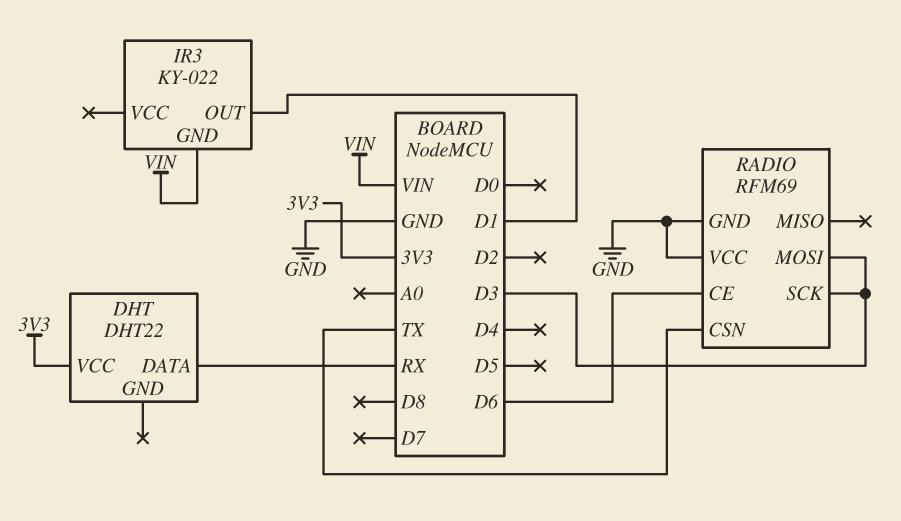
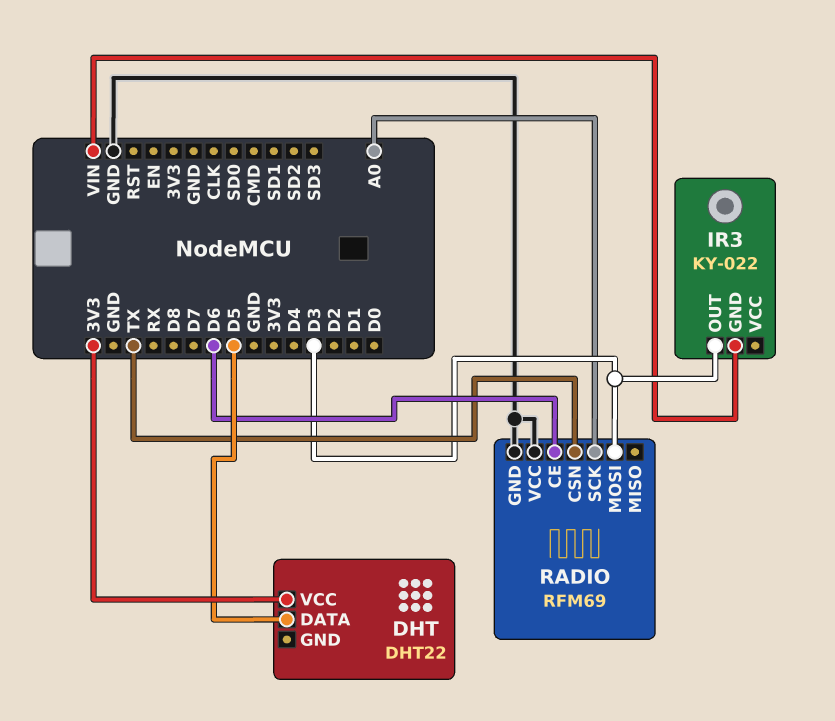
DHT pin DATA: RX -> D5
IR3 pin OUT: D1 -> D3
RADIO pin SCK: D3 -> A0

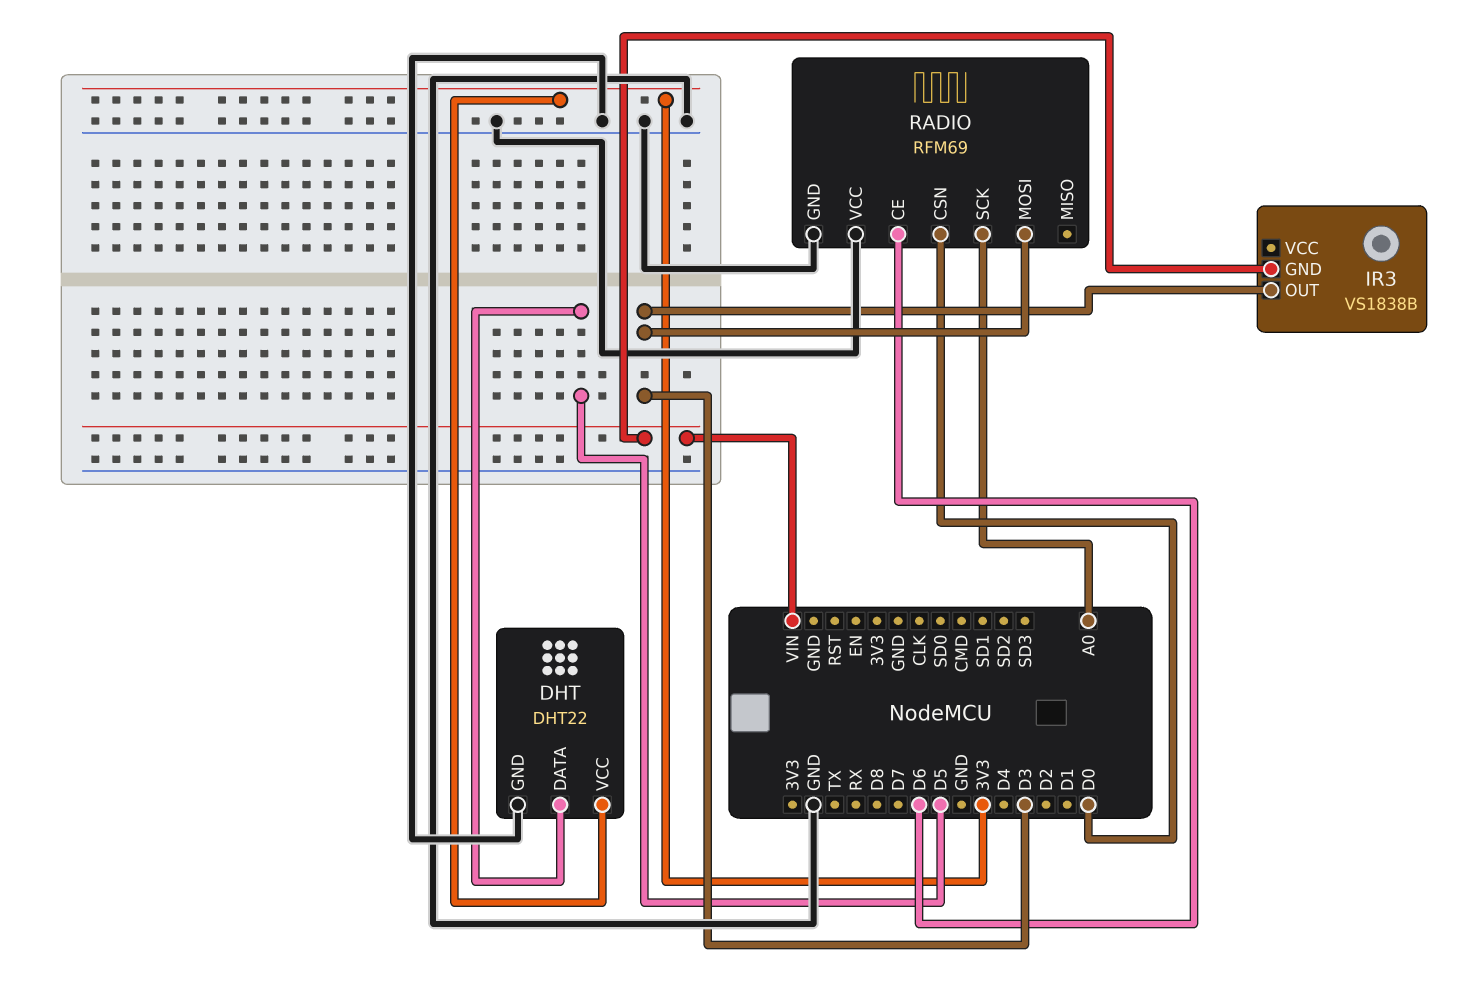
DHT pin GND: none -> GND
IR3: KY-022 -> VS1838B
RADIO pin CSN: TX -> D0

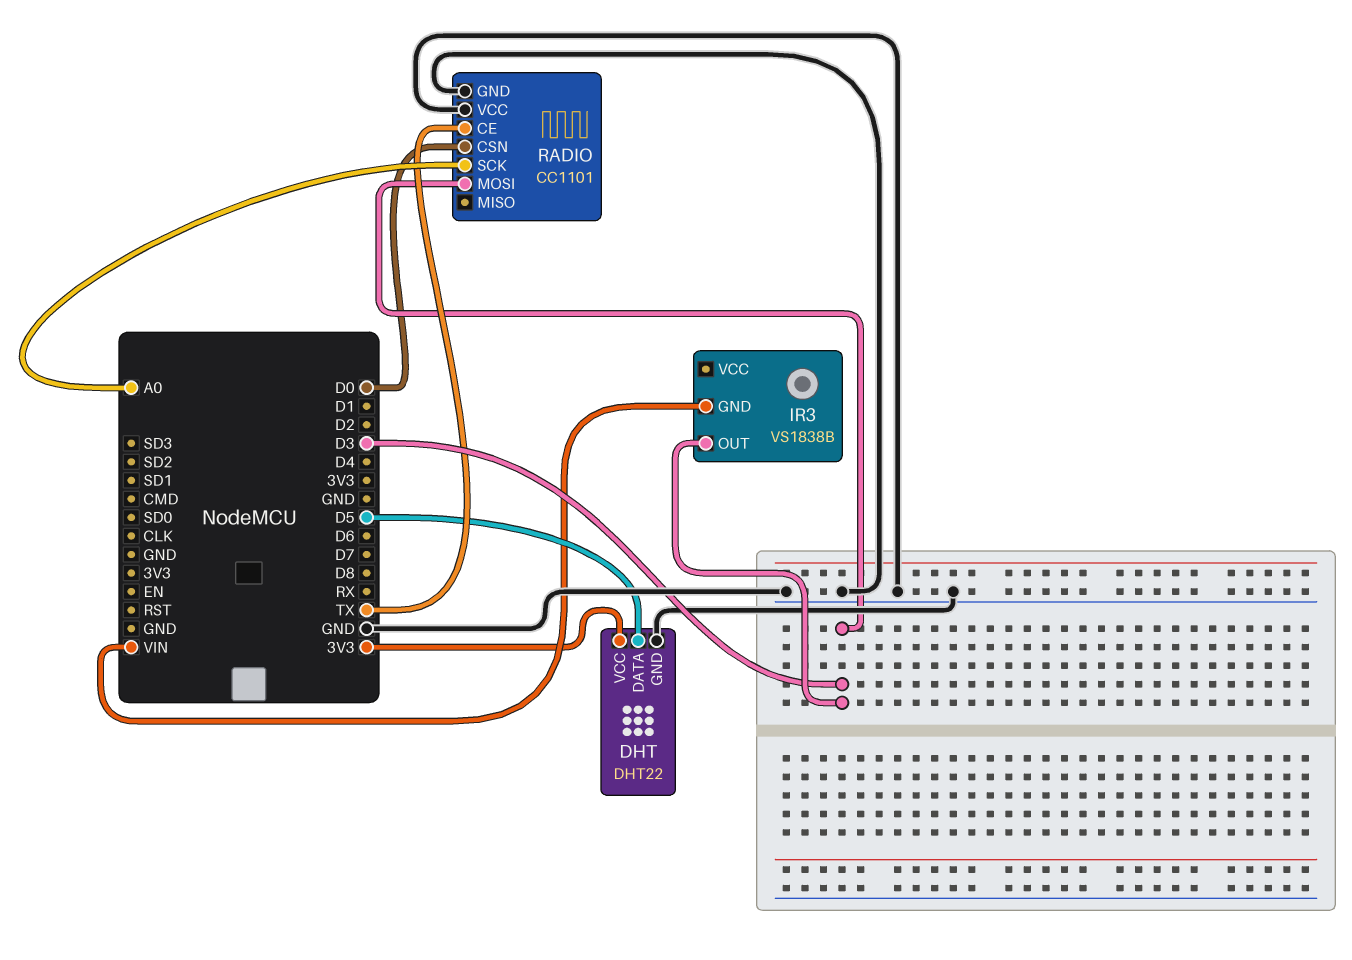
RADIO: RFM69 -> CC1101
RADIO pin CE: D6 -> TX

